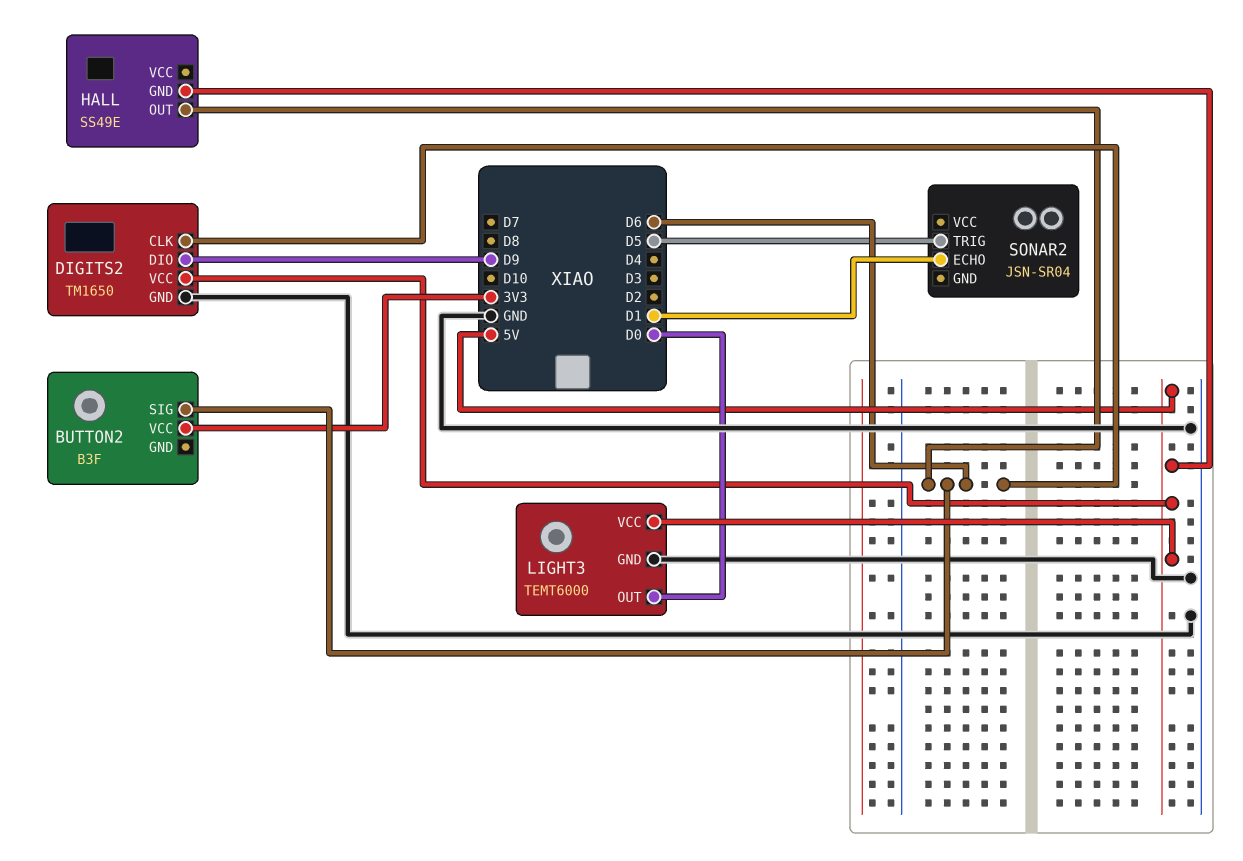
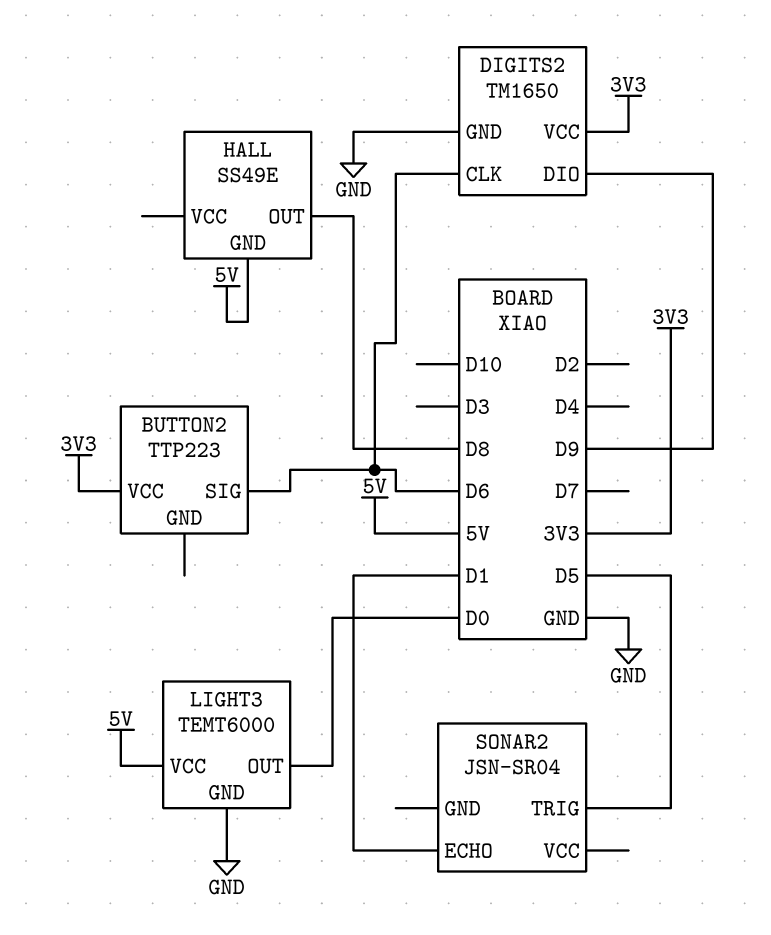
BUTTON2: B3F -> TTP223
DIGITS2 pin VCC: 5V -> 3V3
HALL pin OUT: D6 -> D8

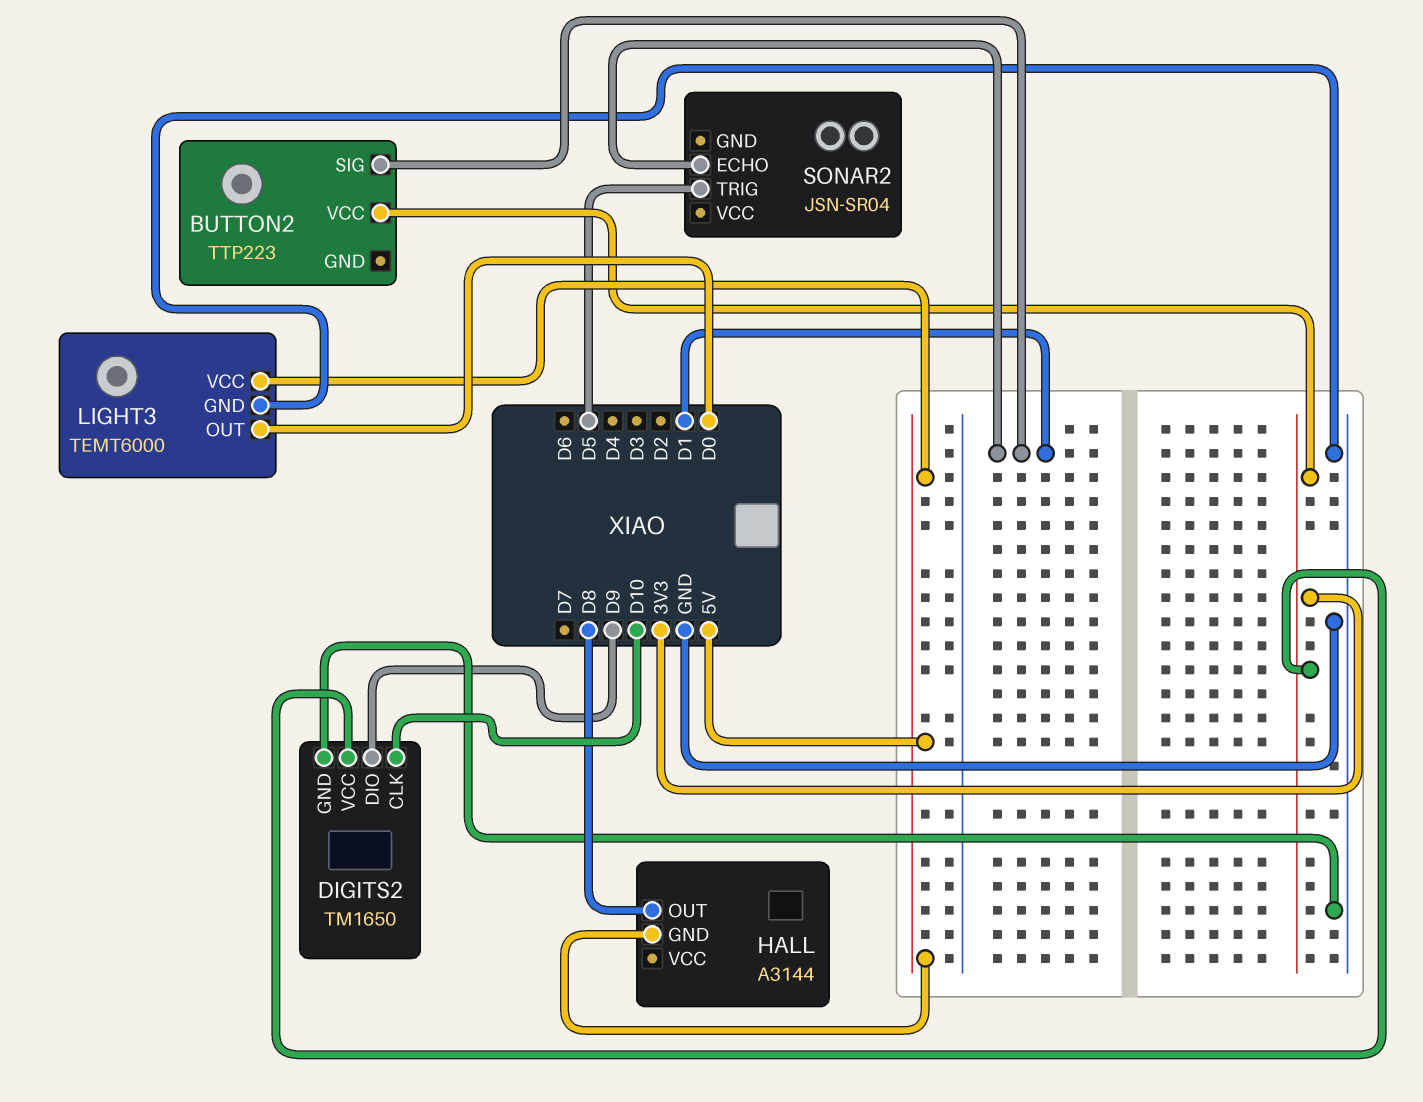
BUTTON2 pin SIG: D6 -> D1
DIGITS2 pin CLK: D6 -> D10
HALL: SS49E -> A3144

